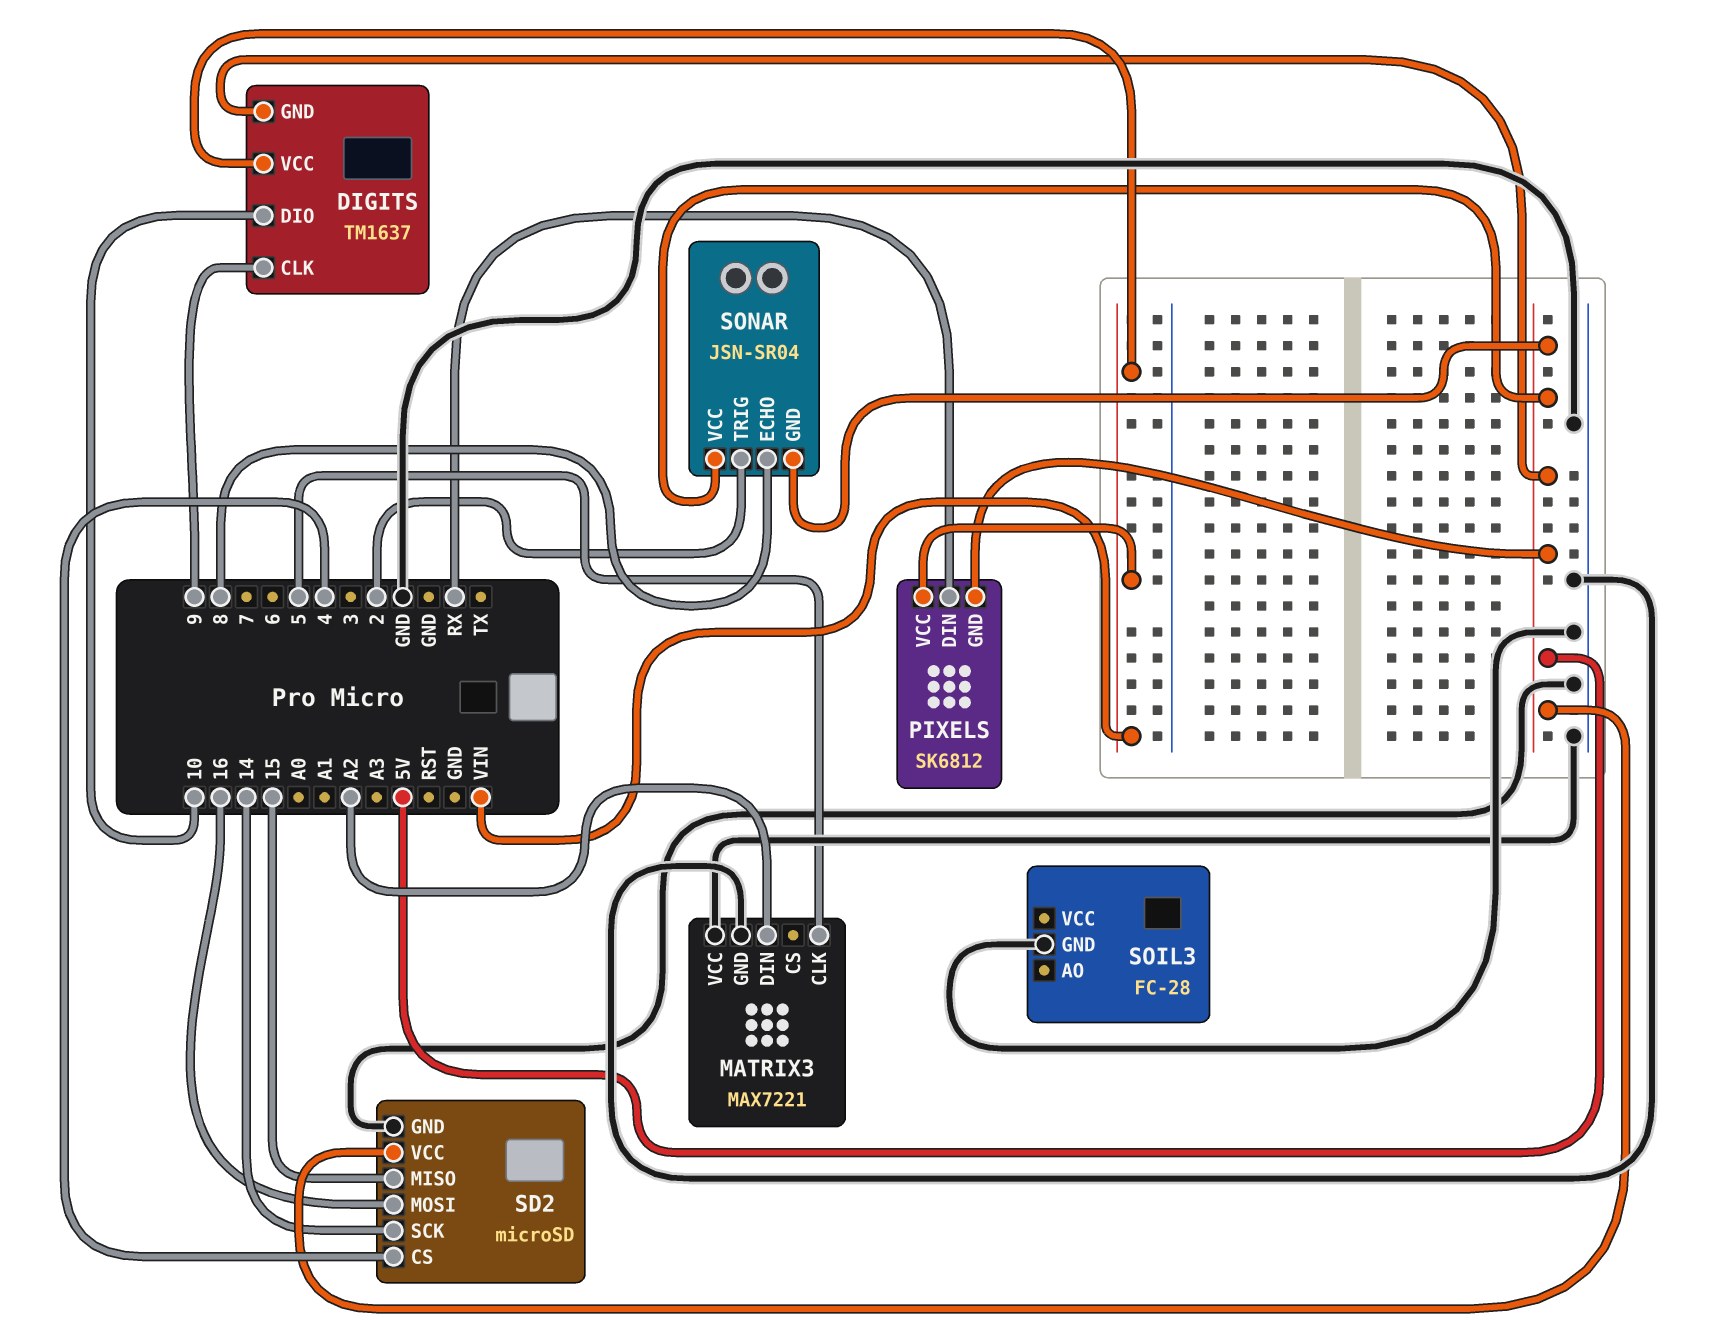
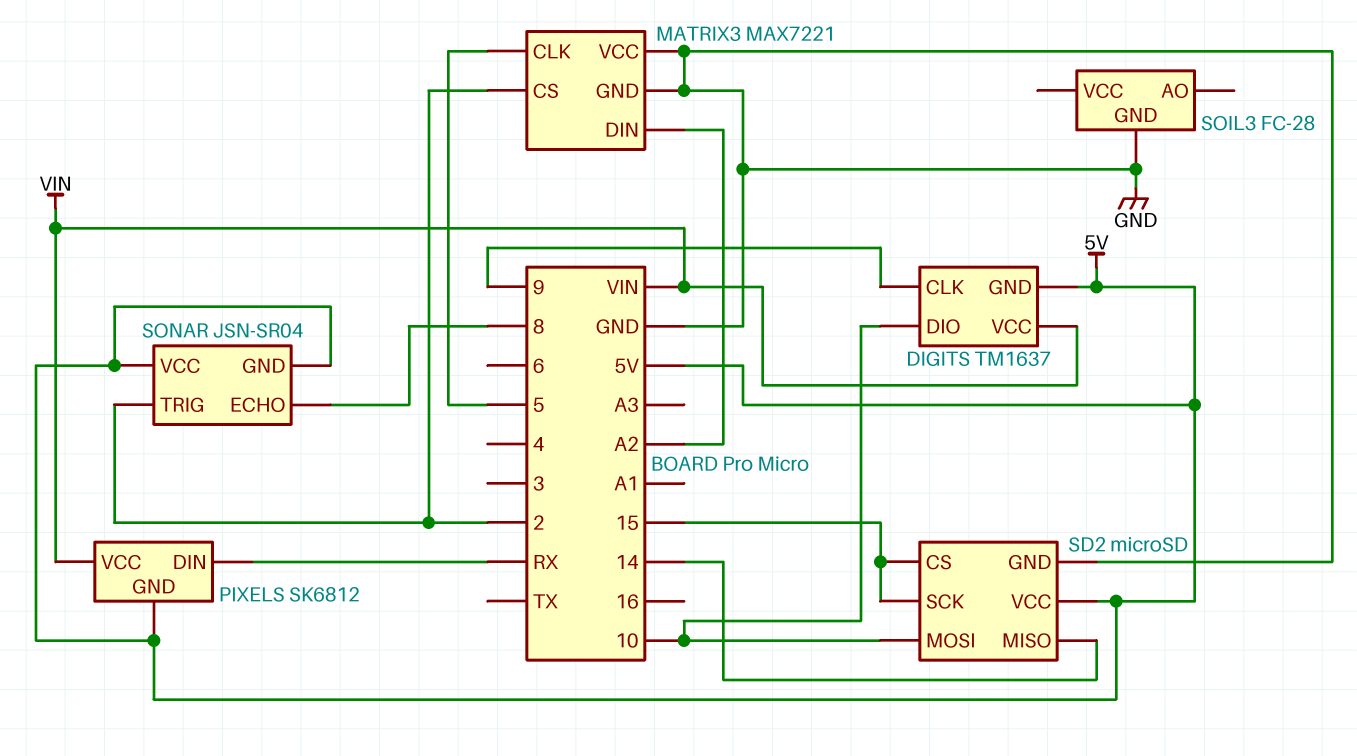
MATRIX3 pin CS: none -> 2
SD2 pin CS: 4 -> 15
SD2 pin MISO: 15 -> 14
SD2 pin MOSI: 16 -> 10
SD2 pin SCK: 14 -> 15

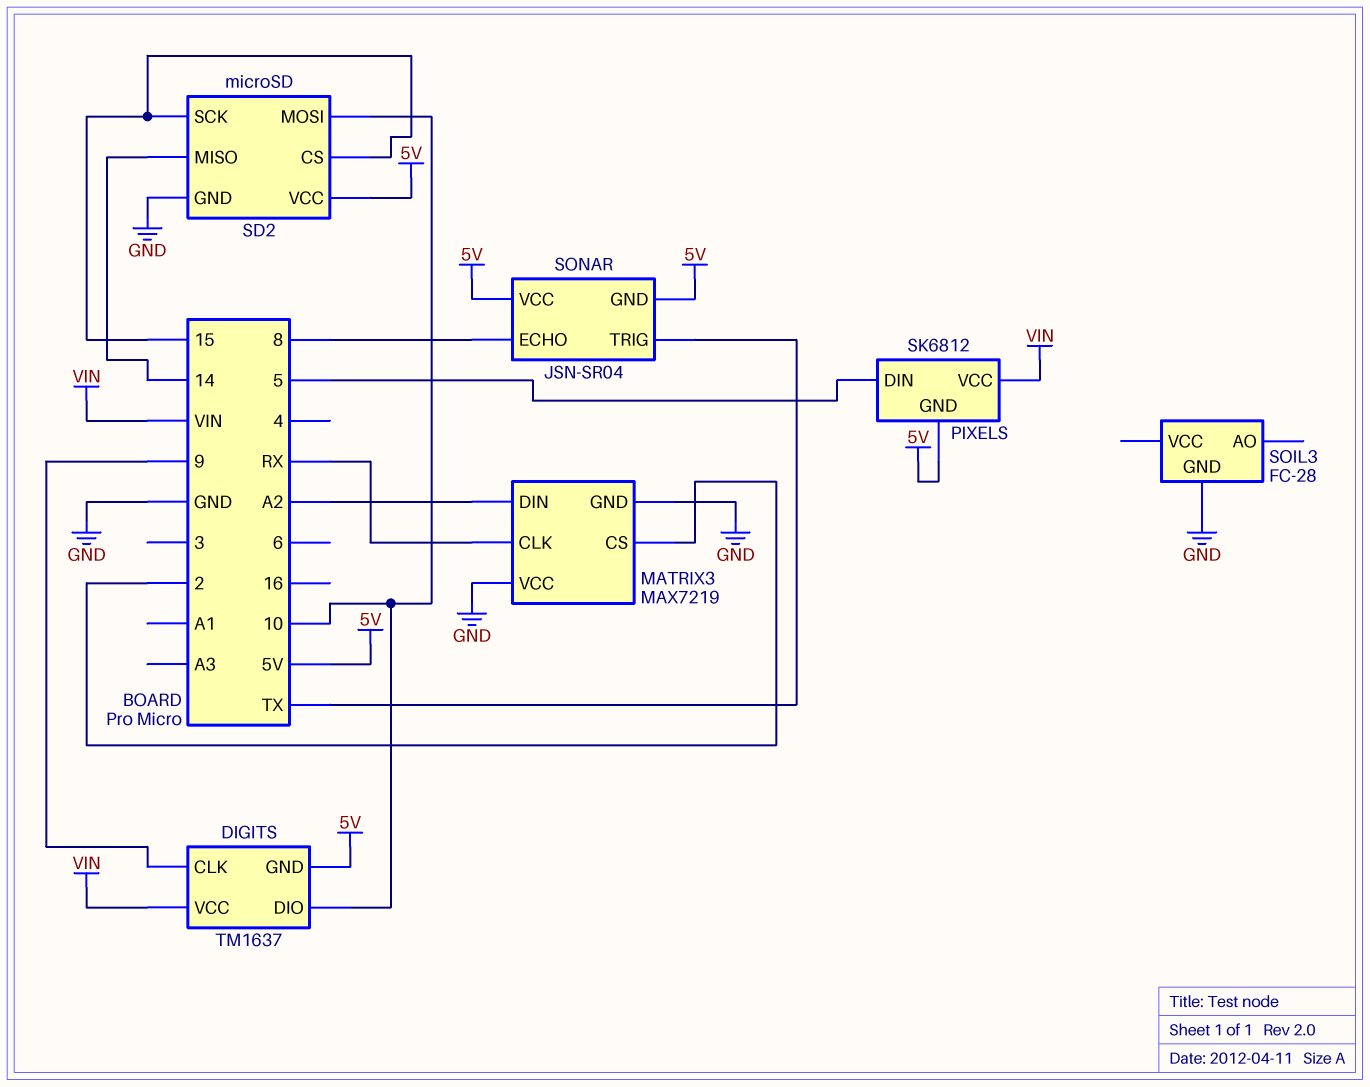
MATRIX3: MAX7221 -> MAX7219
MATRIX3 pin CLK: 5 -> RX
PIXELS pin DIN: RX -> 5
SONAR pin TRIG: 2 -> TX

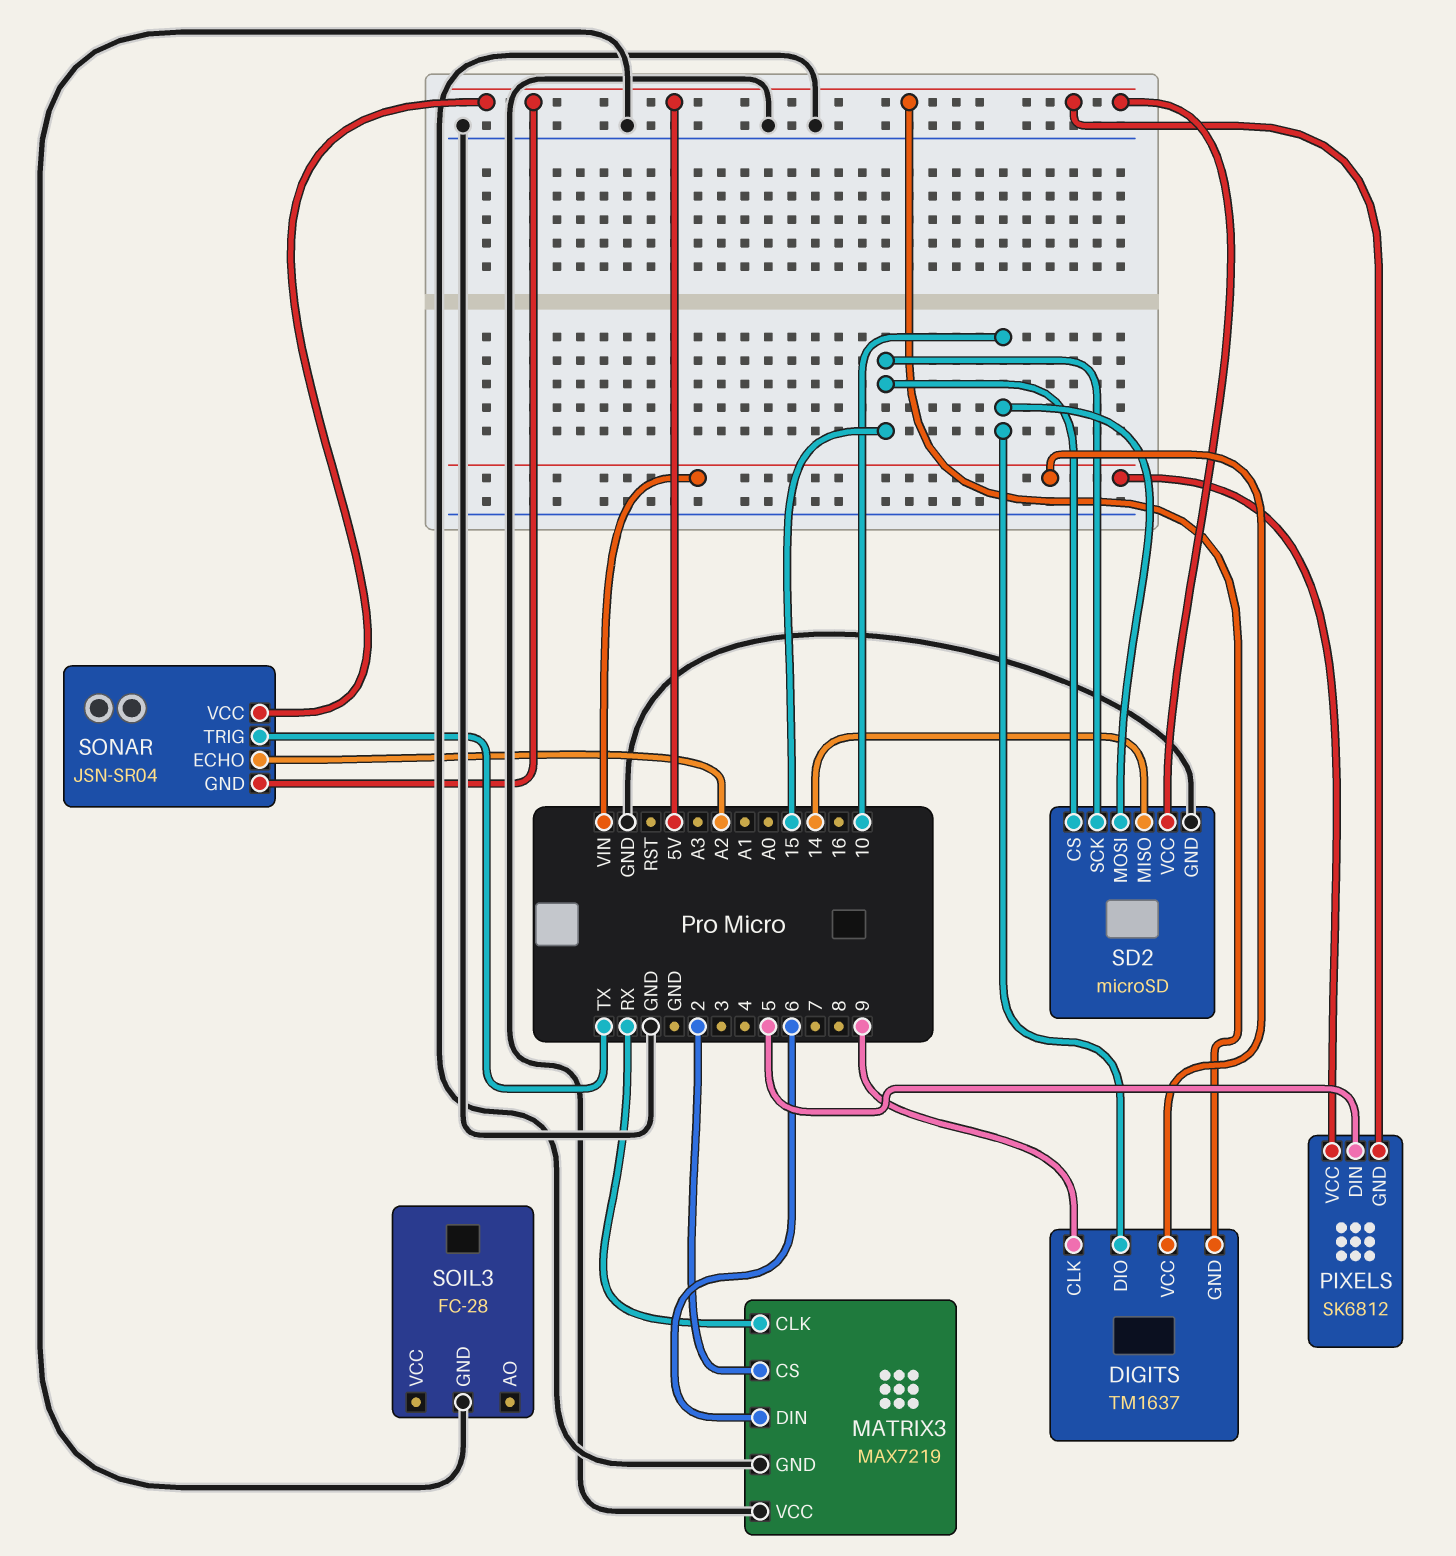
MATRIX3 pin DIN: A2 -> 6
SONAR pin ECHO: 8 -> A2

